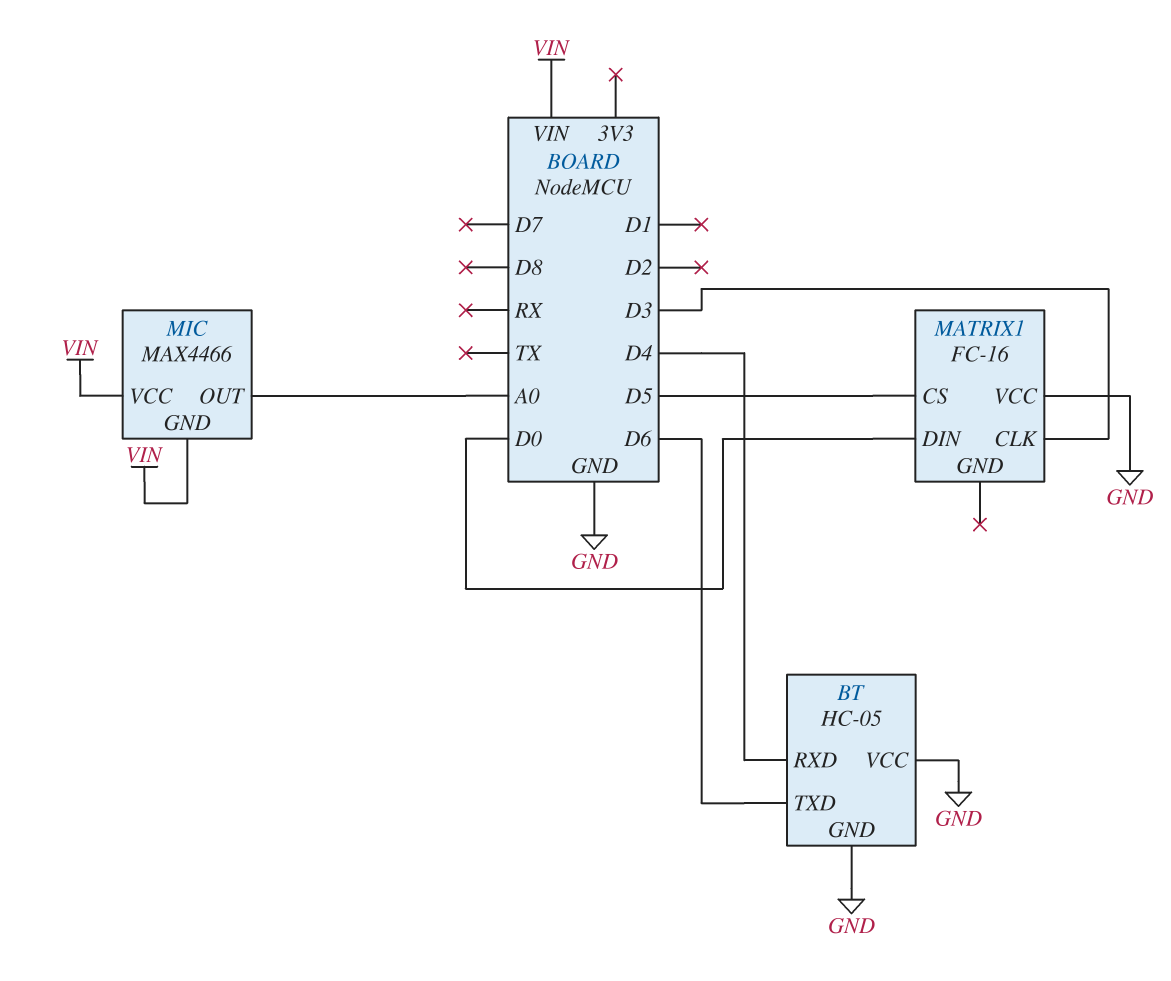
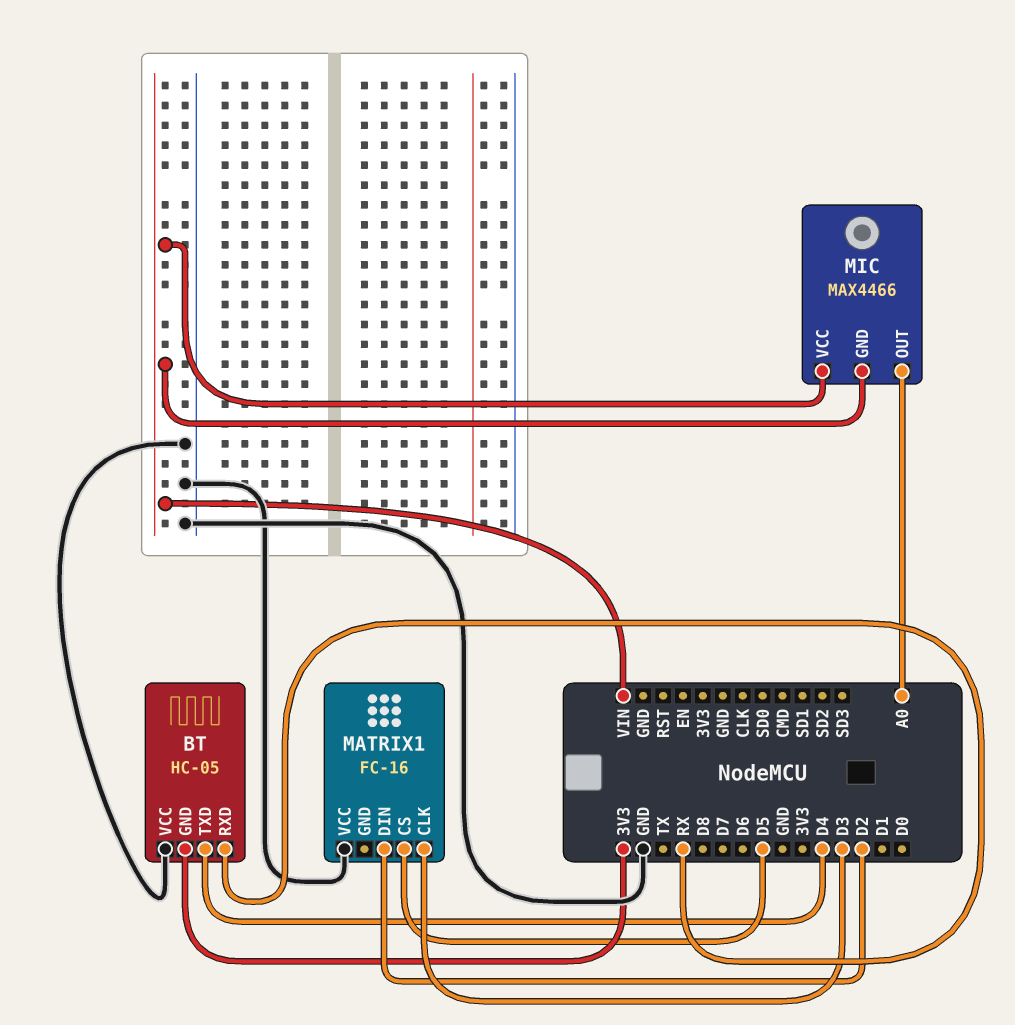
BT pin GND: GND -> 3V3
BT pin RXD: D4 -> RX
BT pin TXD: D6 -> D4
MATRIX1 pin DIN: D0 -> D2

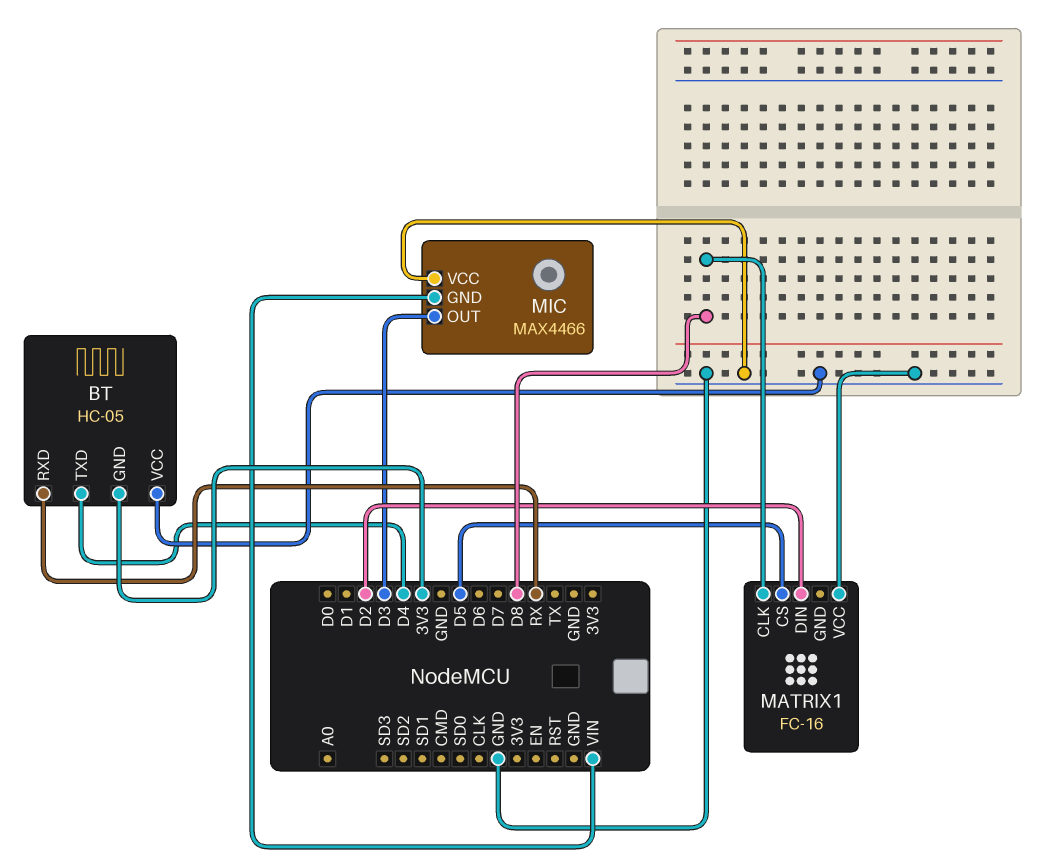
MATRIX1 pin CLK: D3 -> D8
MIC pin OUT: A0 -> D3
MIC pin VCC: VIN -> GND

